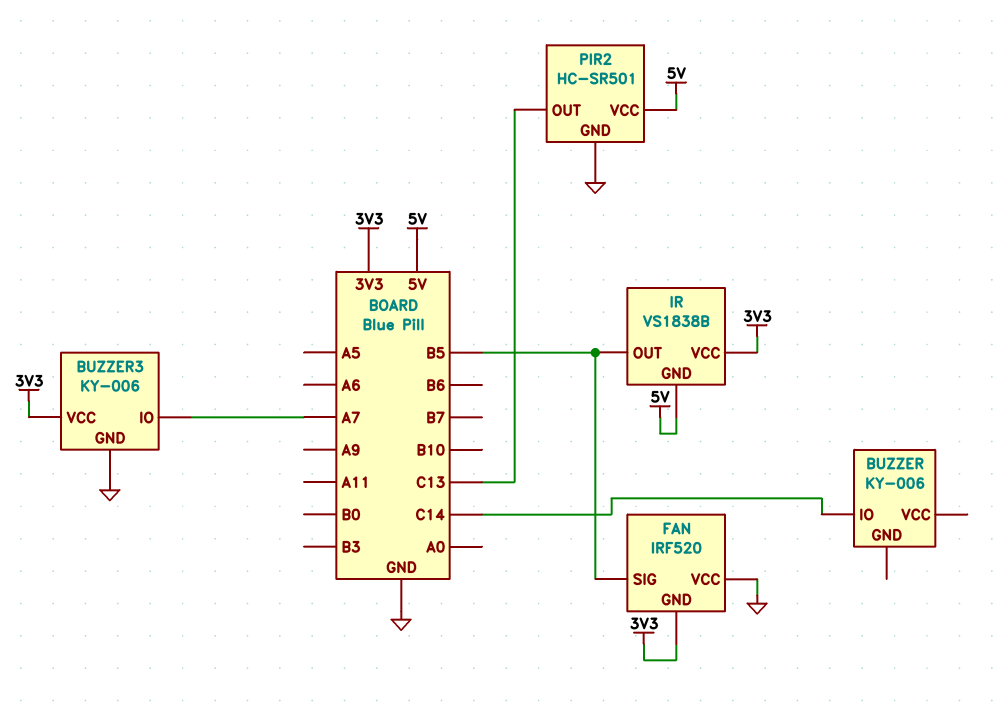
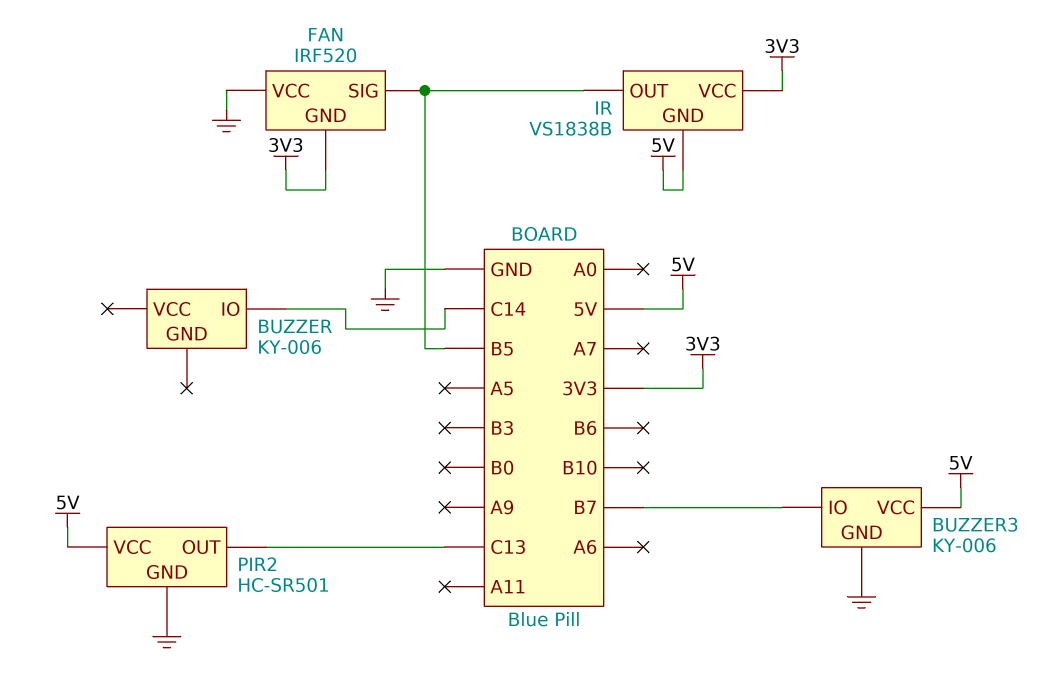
BUZZER3 pin IO: A7 -> B7
BUZZER3 pin VCC: 3V3 -> 5V

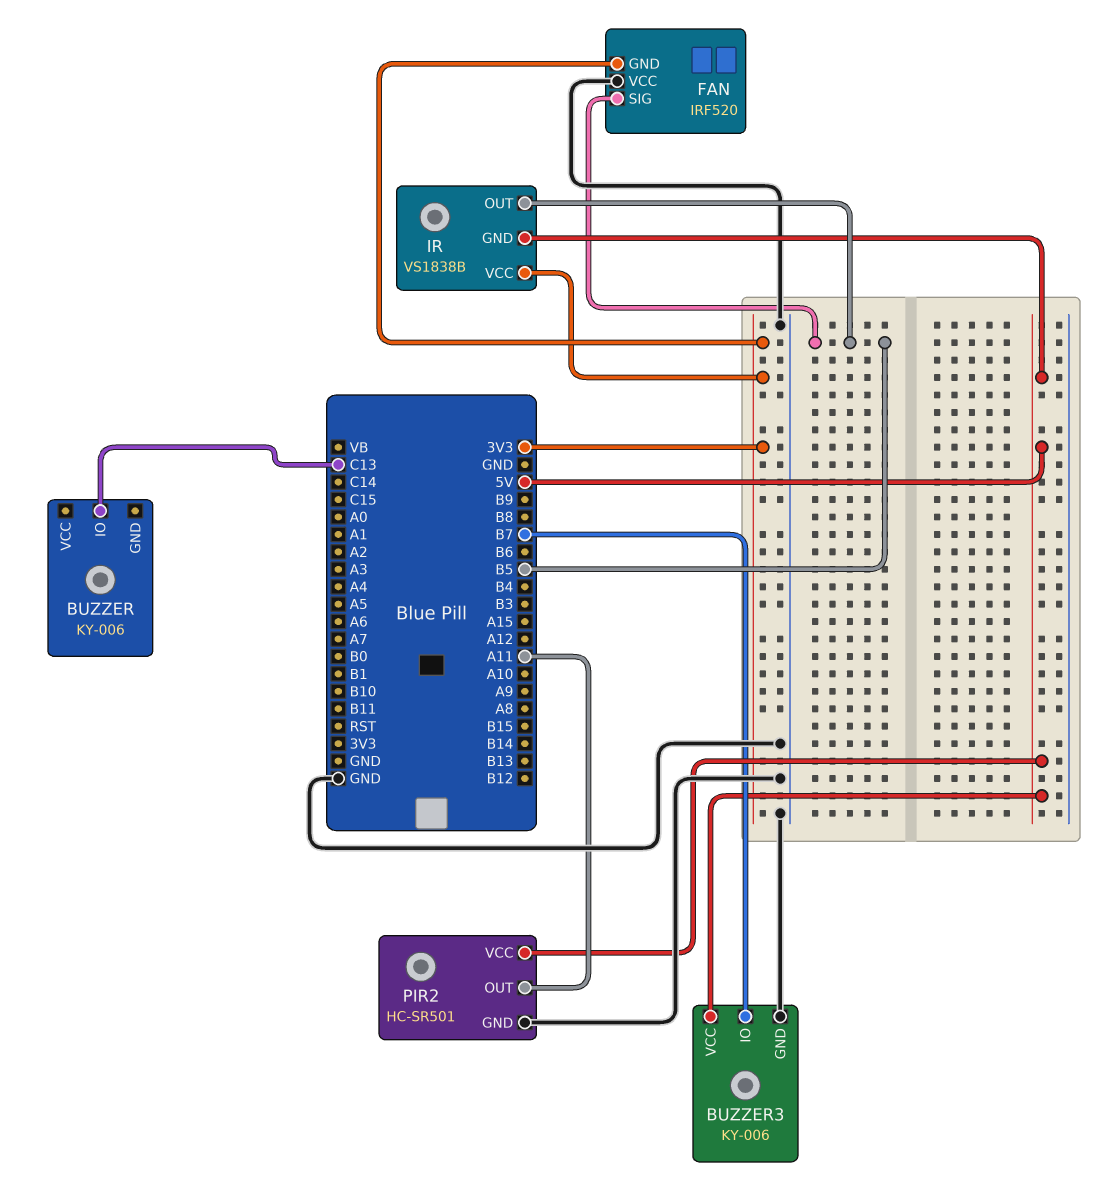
BUZZER pin IO: C14 -> C13
PIR2 pin OUT: C13 -> A11

